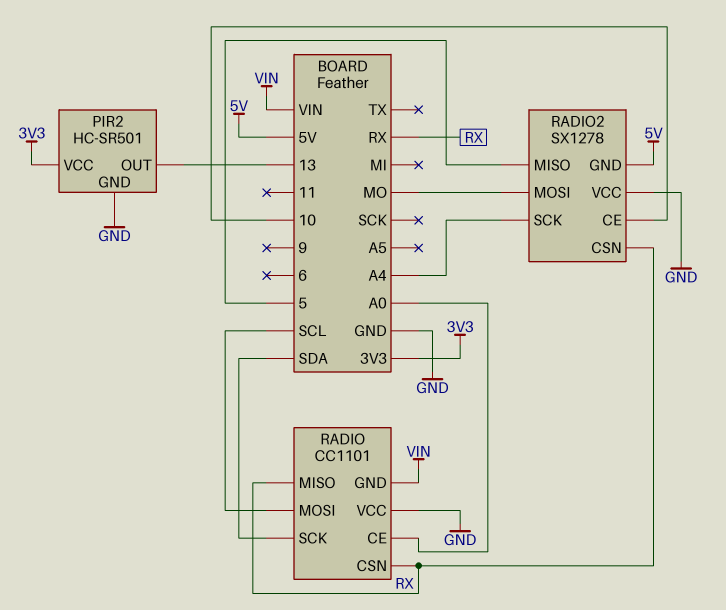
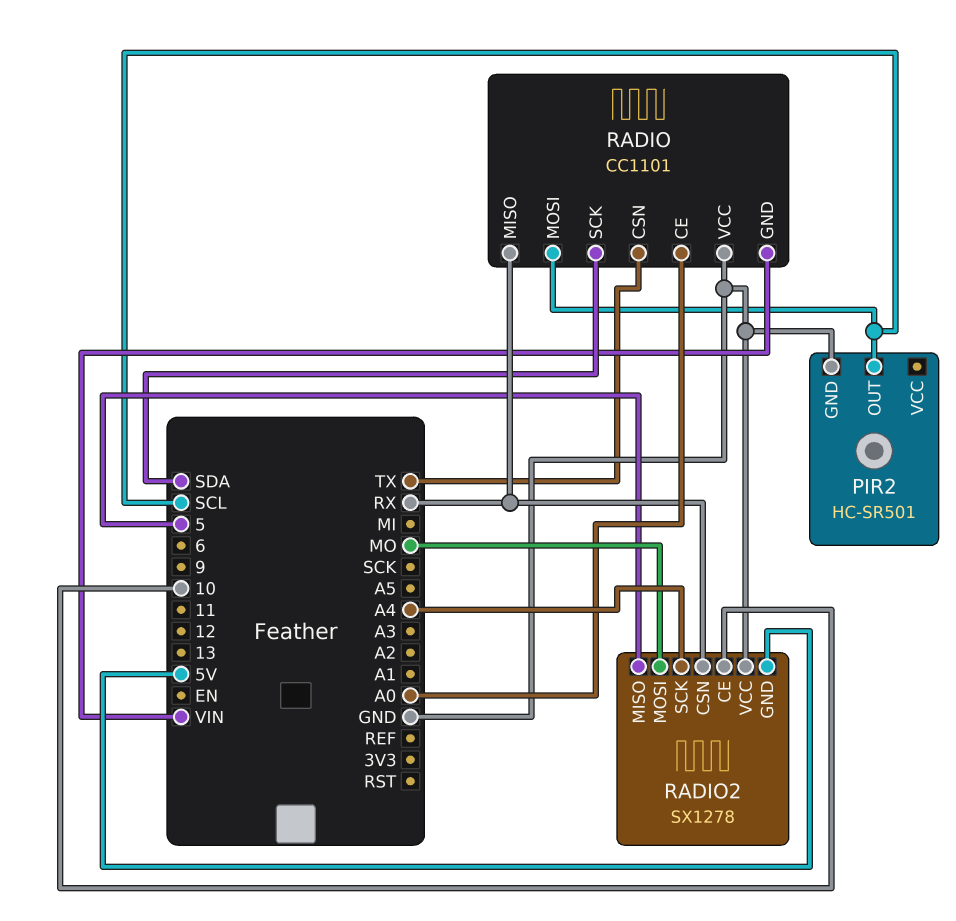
PIR2 pin OUT: 13 -> SCL
PIR2 pin VCC: 3V3 -> none
RADIO pin CSN: RX -> TX

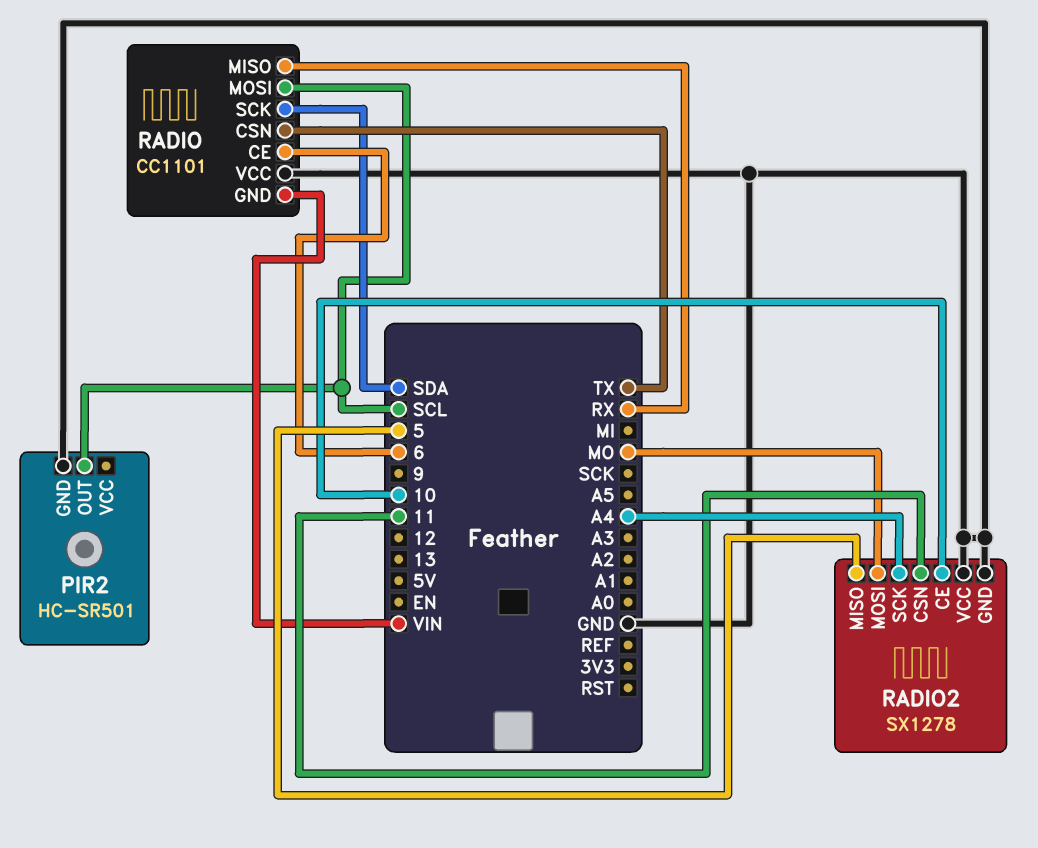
RADIO pin CE: A0 -> 6
RADIO2 pin CSN: RX -> 11
RADIO2 pin GND: 5V -> GND

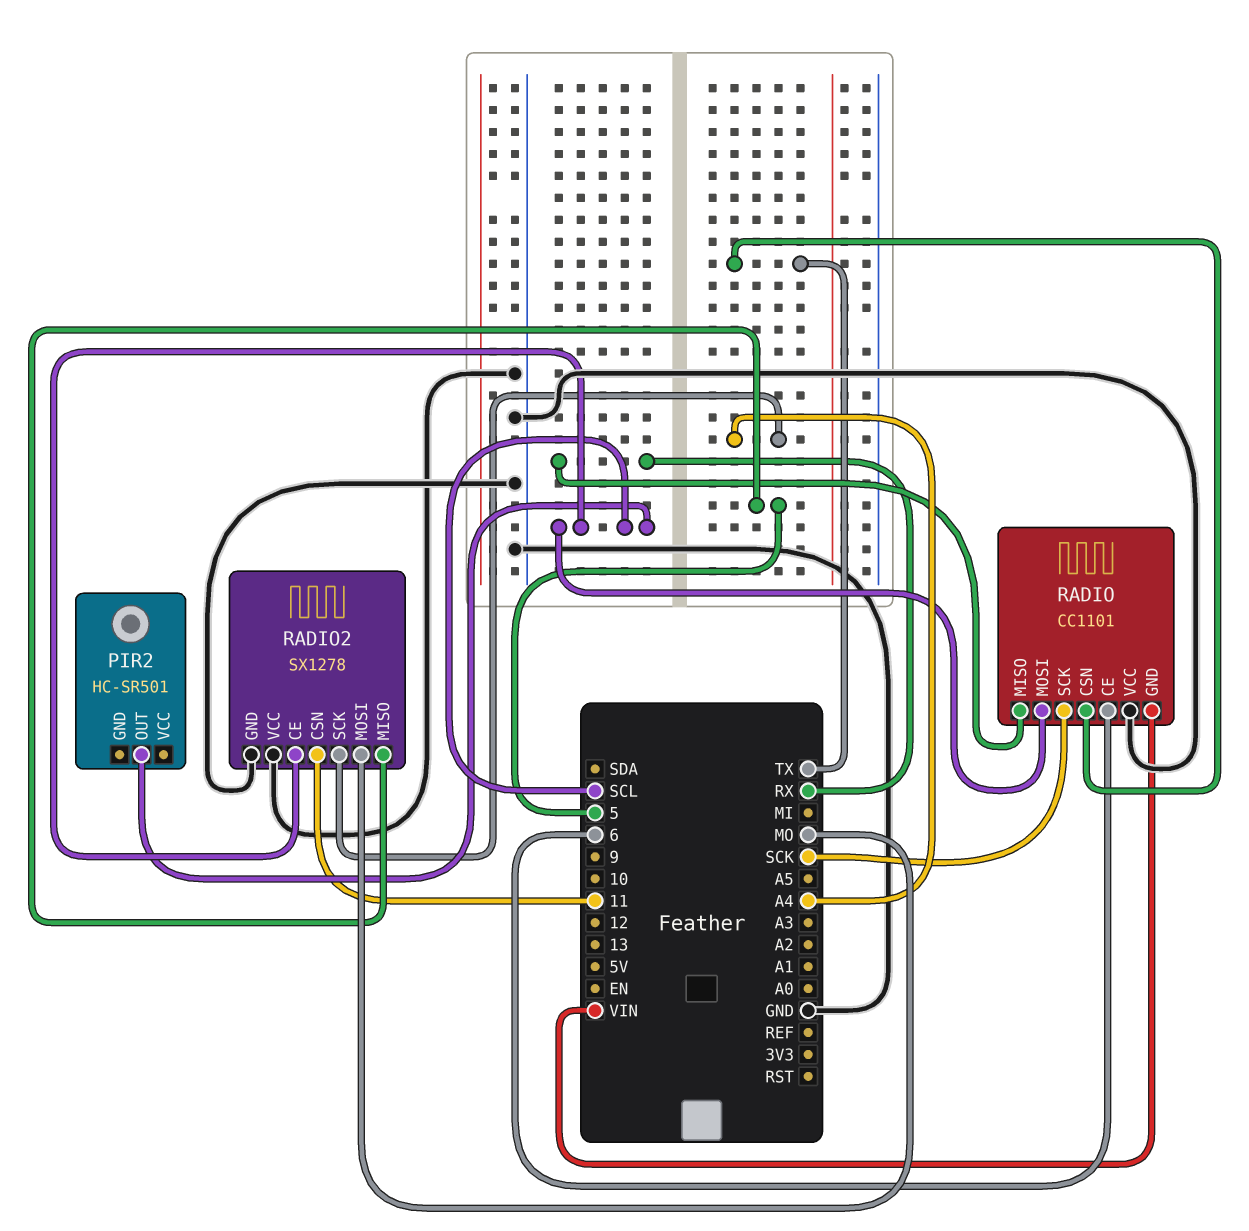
PIR2 pin GND: GND -> none
RADIO pin SCK: SDA -> SCK
RADIO2 pin CE: 10 -> SCL

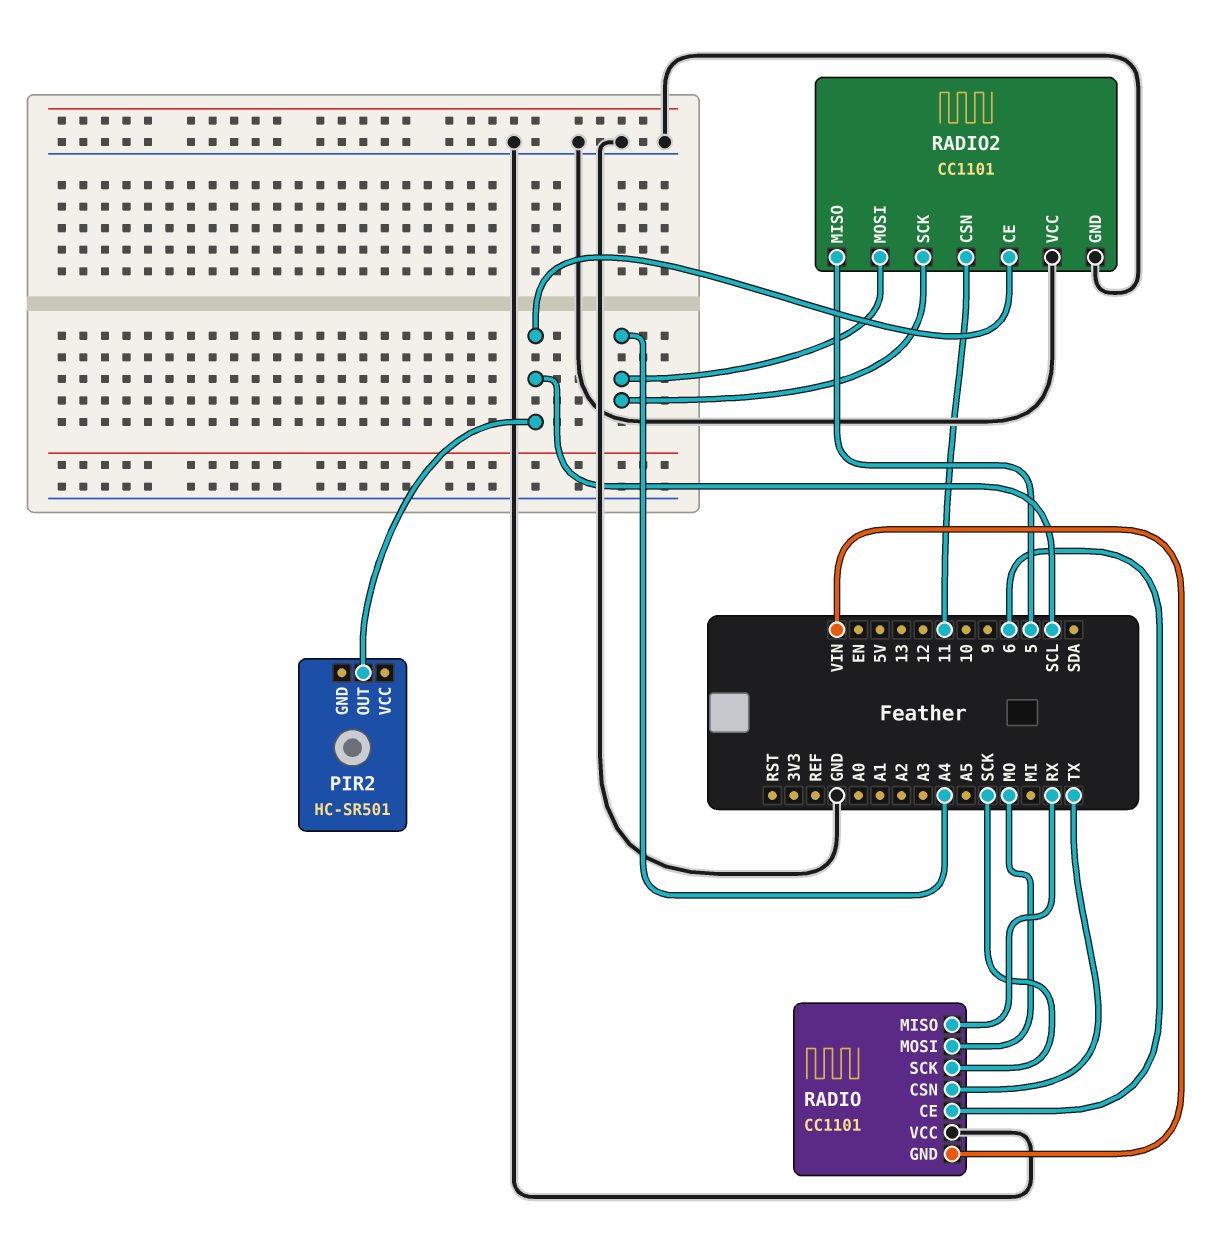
RADIO pin MOSI: SCL -> MO
RADIO2: SX1278 -> CC1101
RADIO2 pin MOSI: MO -> A4

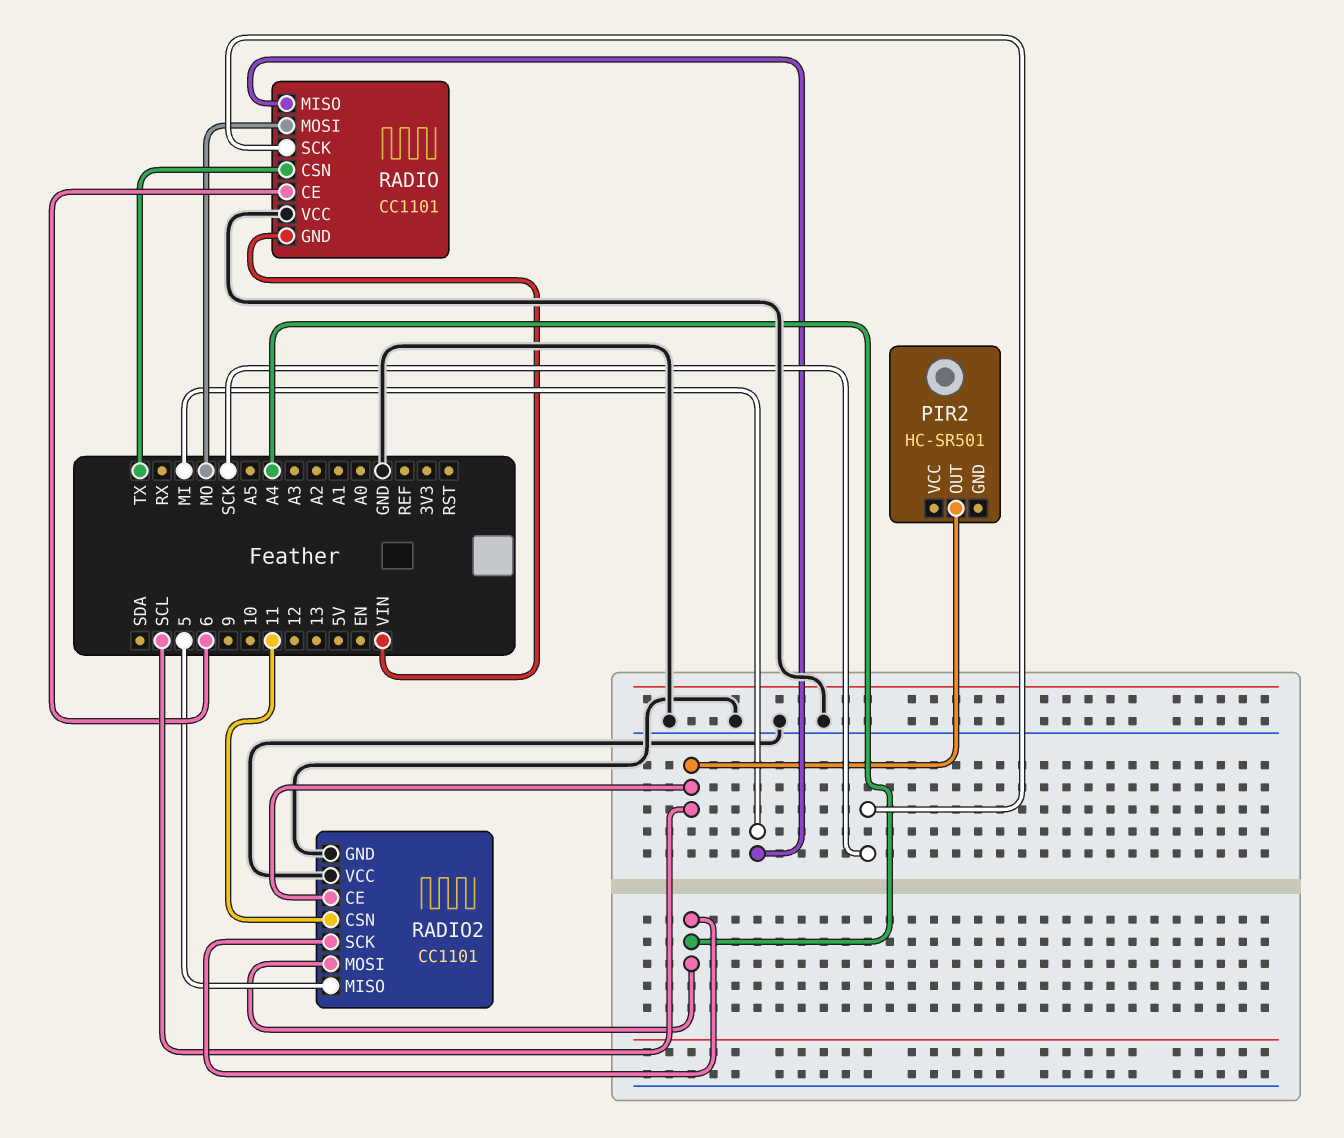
RADIO pin MISO: RX -> MI

